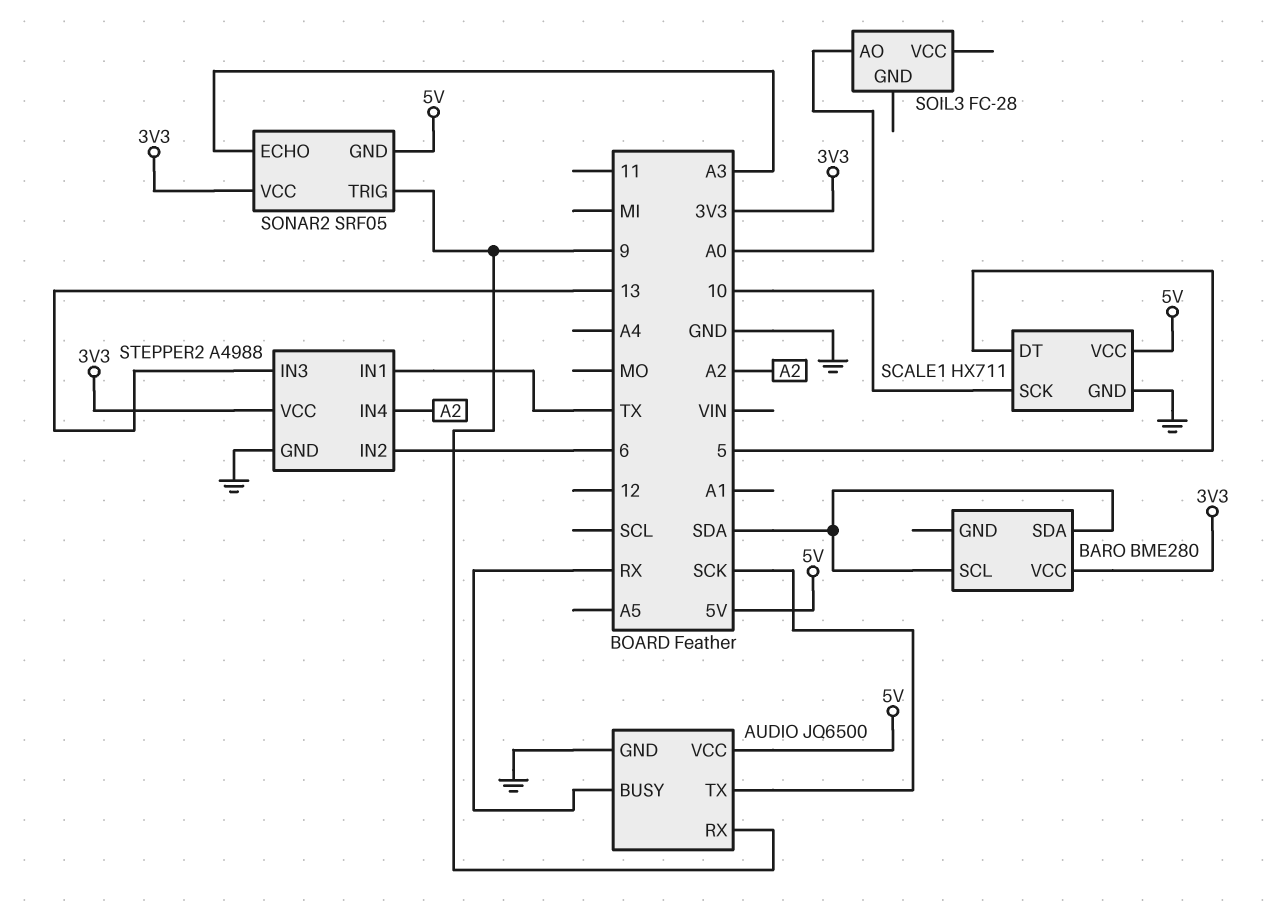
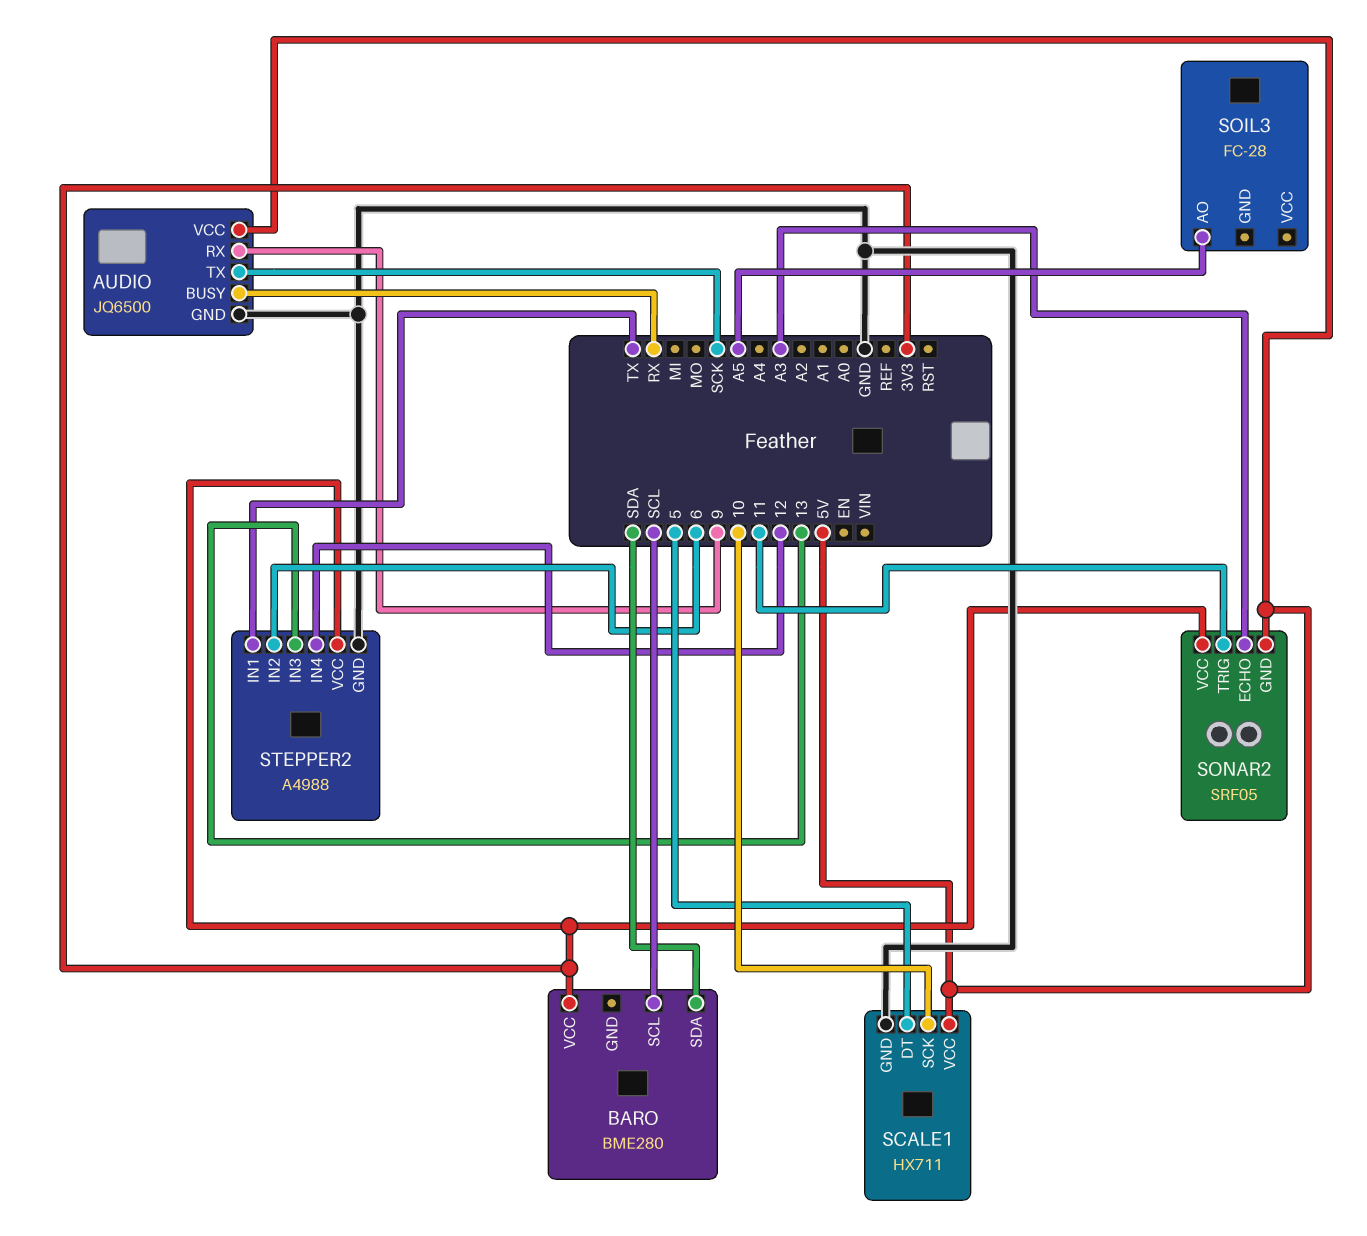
BARO pin SCL: SDA -> SCL
SOIL3 pin AO: A0 -> A5
SONAR2 pin TRIG: 9 -> 11
STEPPER2 pin IN4: A2 -> 12

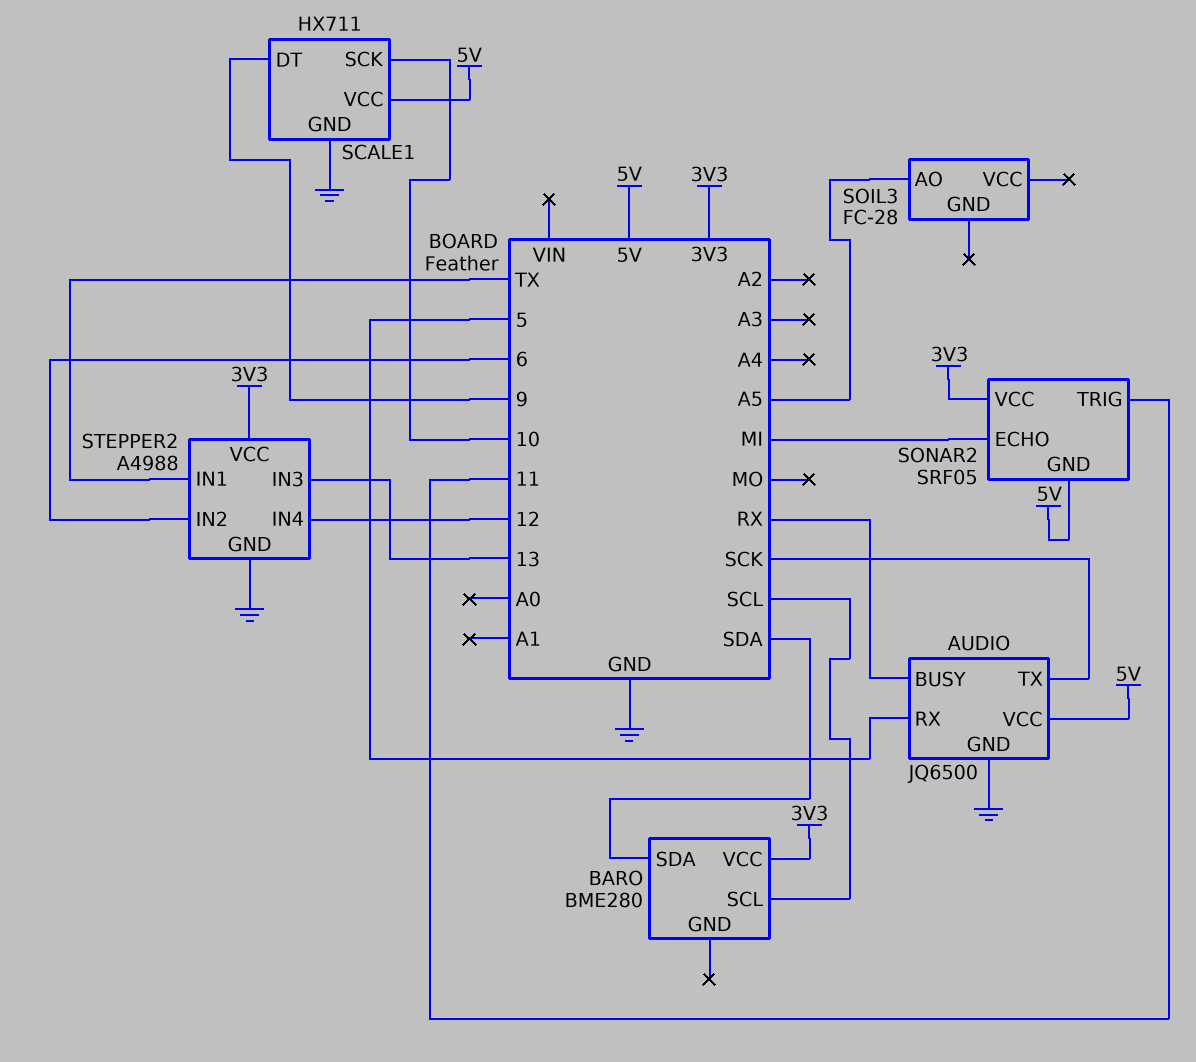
AUDIO pin RX: 9 -> 5
SCALE1 pin DT: 5 -> 9
SONAR2 pin ECHO: A3 -> MI

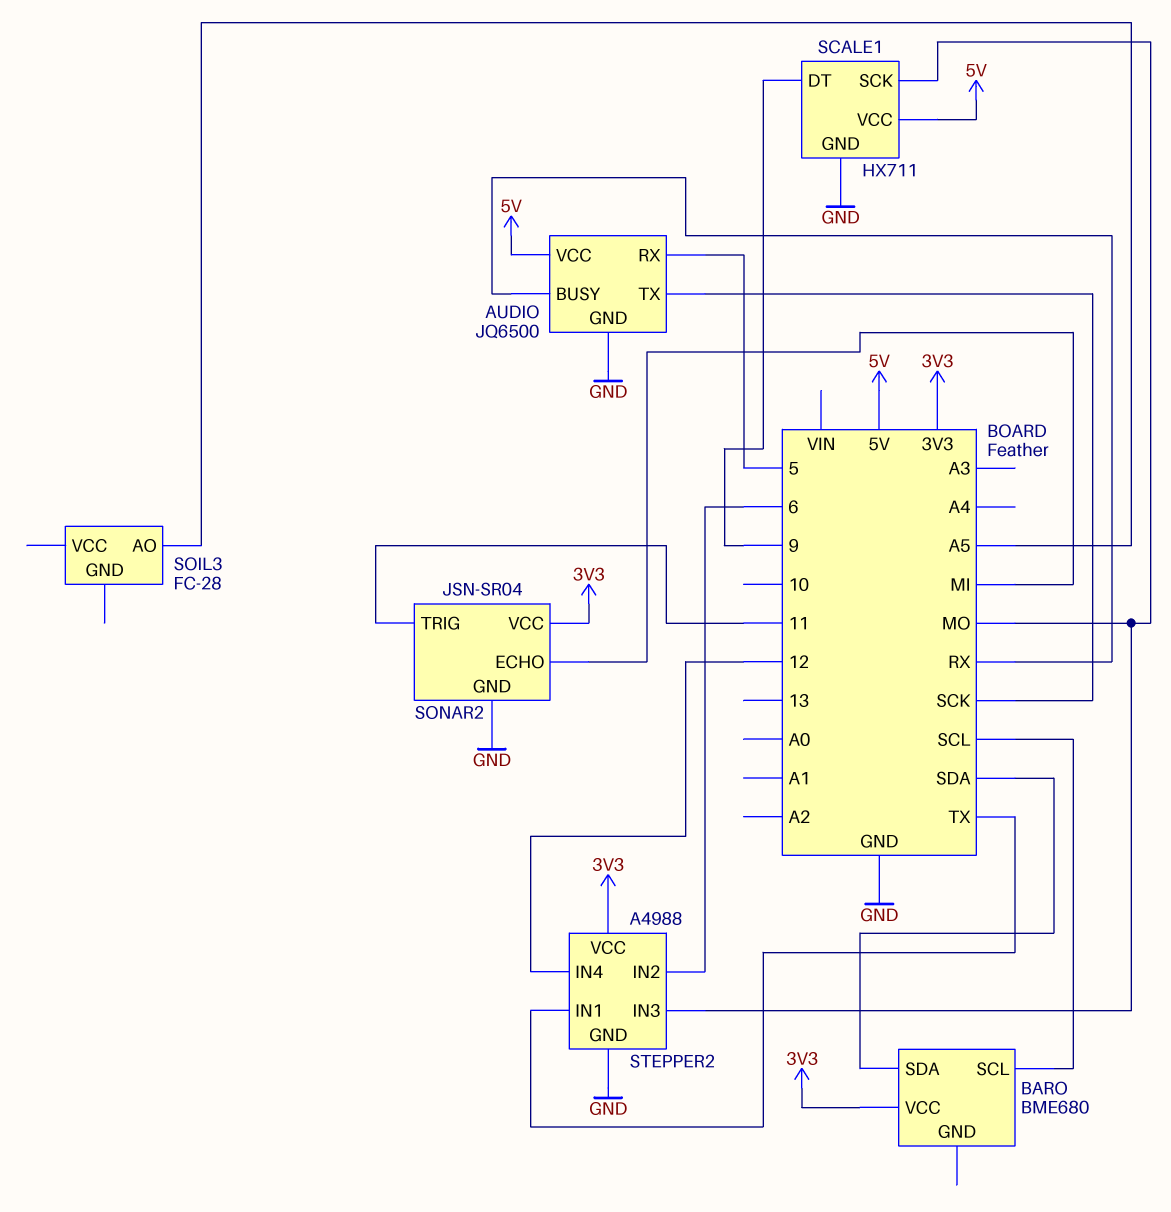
BARO: BME280 -> BME680
SCALE1 pin SCK: 10 -> MO
SONAR2: SRF05 -> JSN-SR04
SONAR2 pin GND: 5V -> GND
STEPPER2 pin IN3: 13 -> MO

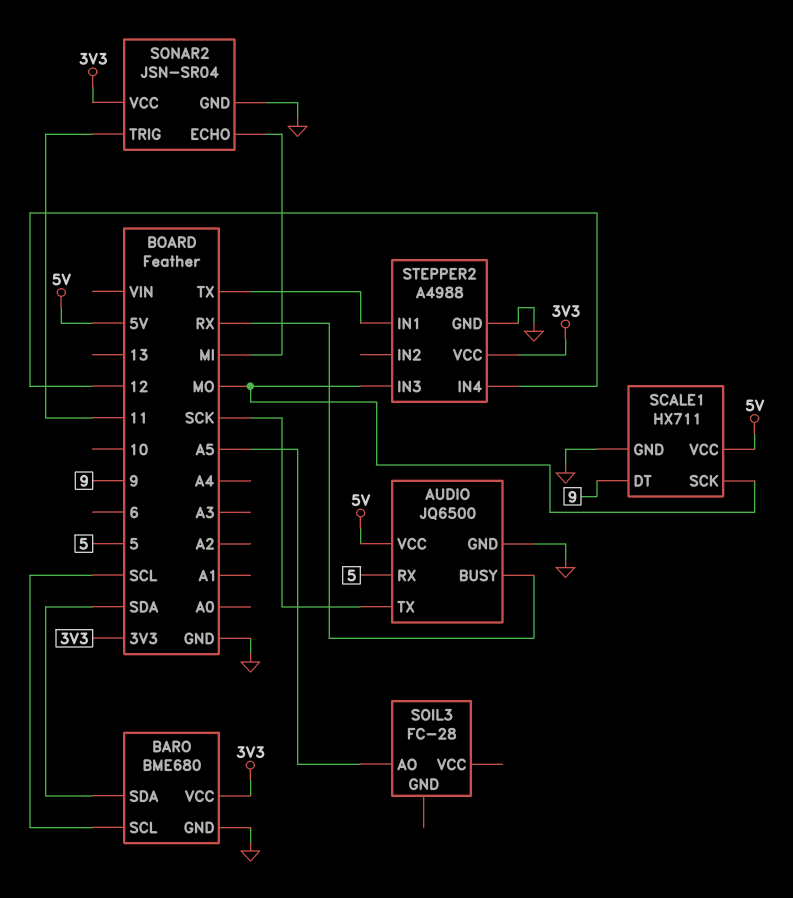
BARO pin GND: none -> GND
STEPPER2 pin IN2: 6 -> none

